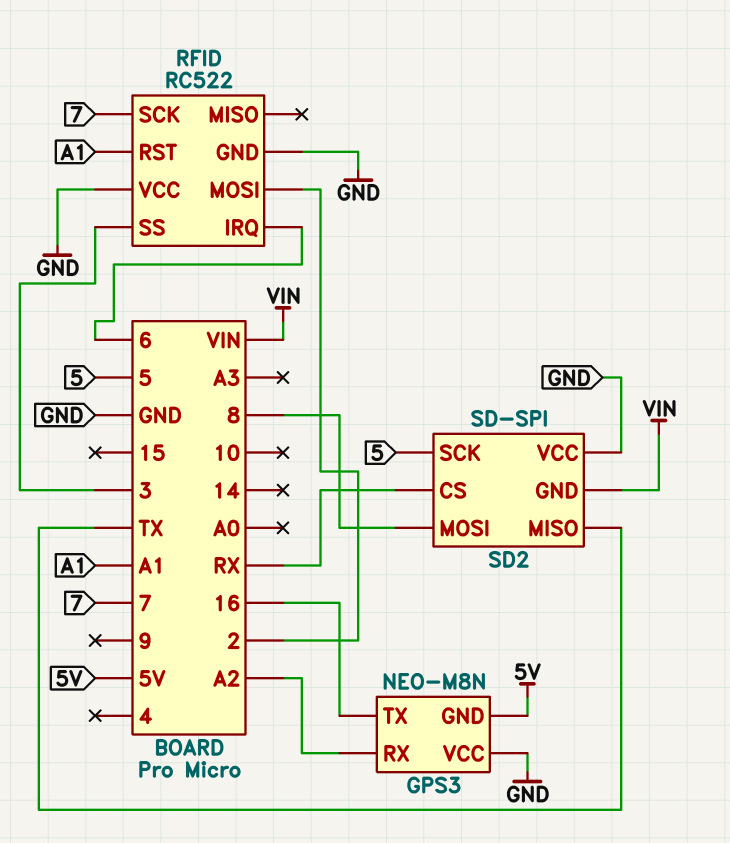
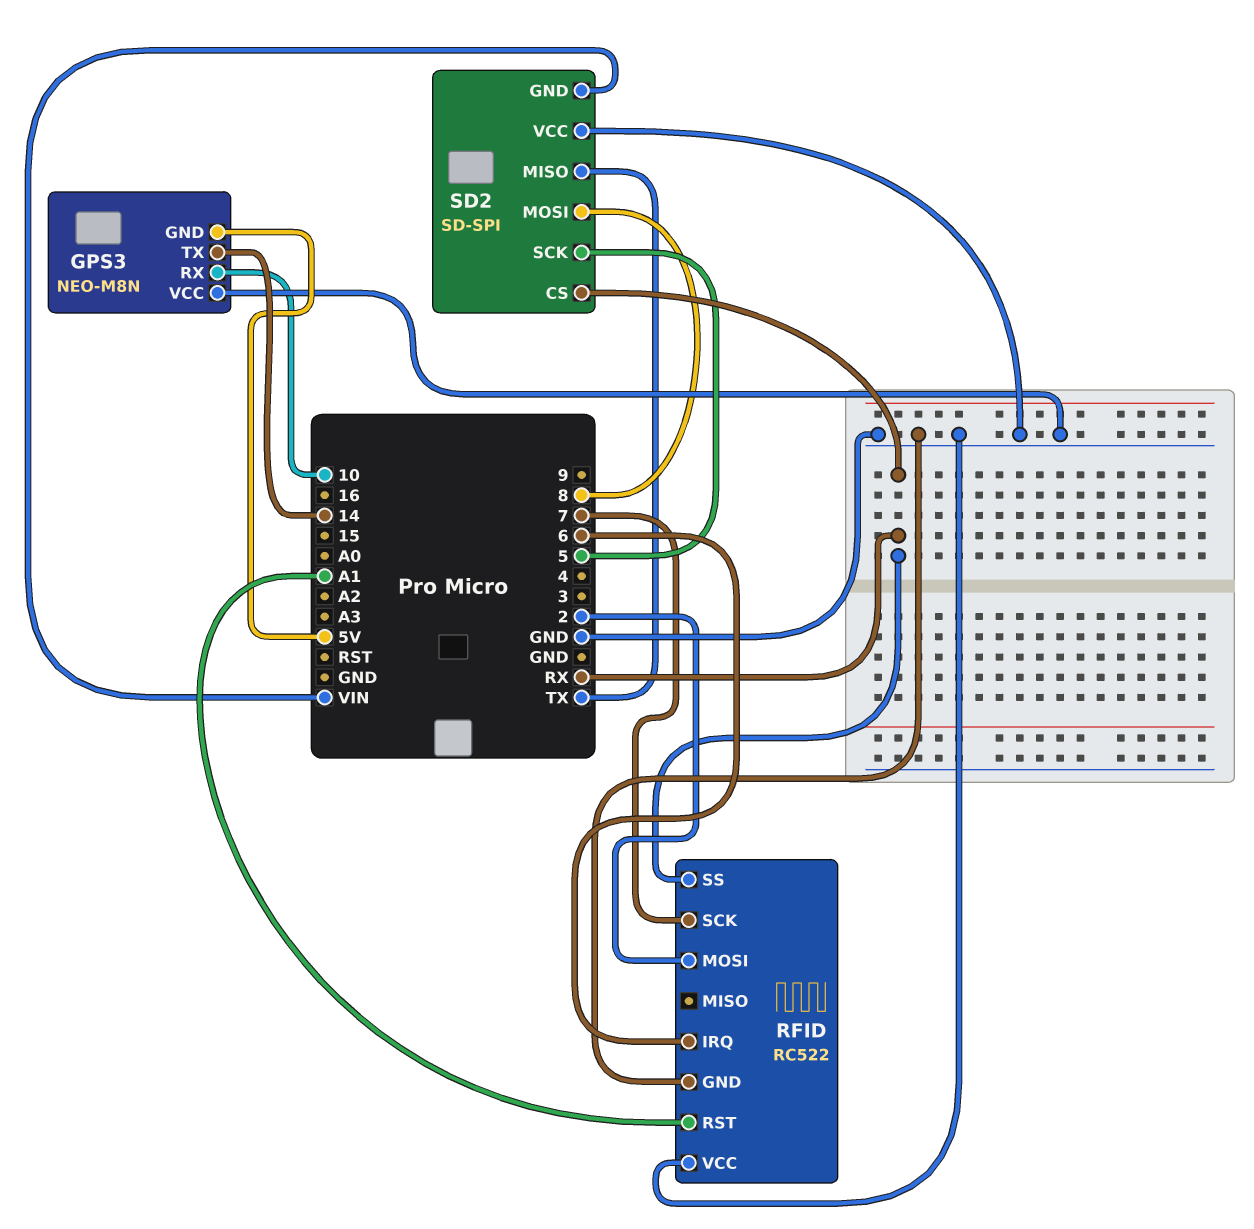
GPS3 pin RX: A2 -> 10
GPS3 pin TX: 16 -> 14
RFID pin SS: 3 -> RX

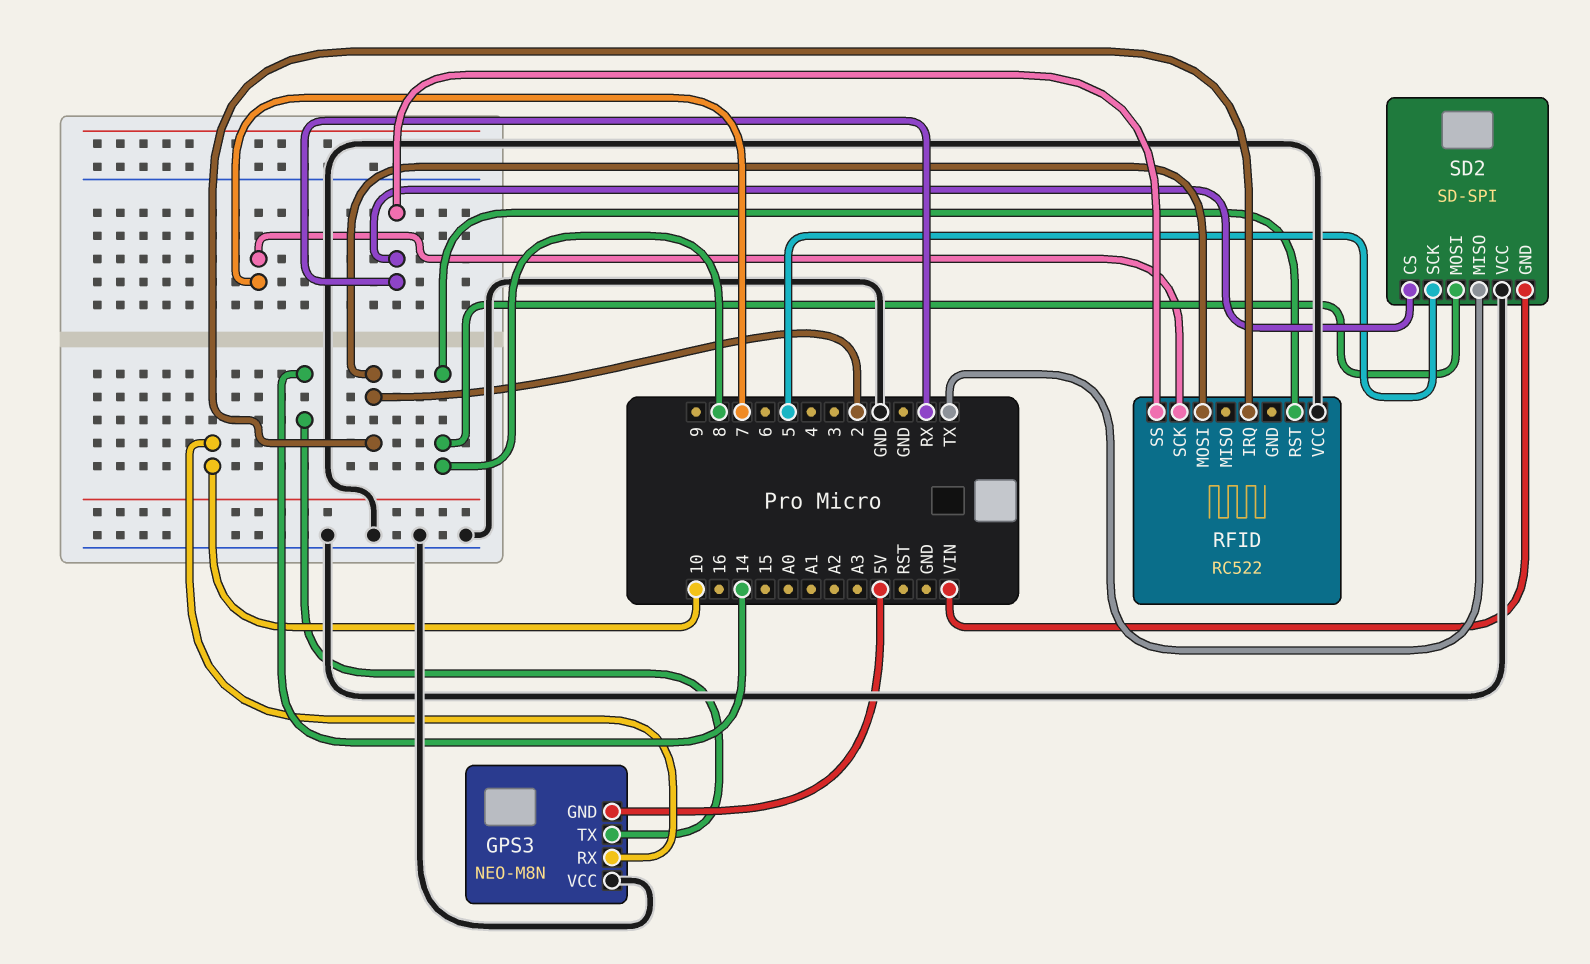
RFID pin GND: GND -> none
RFID pin IRQ: 6 -> 2
RFID pin RST: A1 -> 8

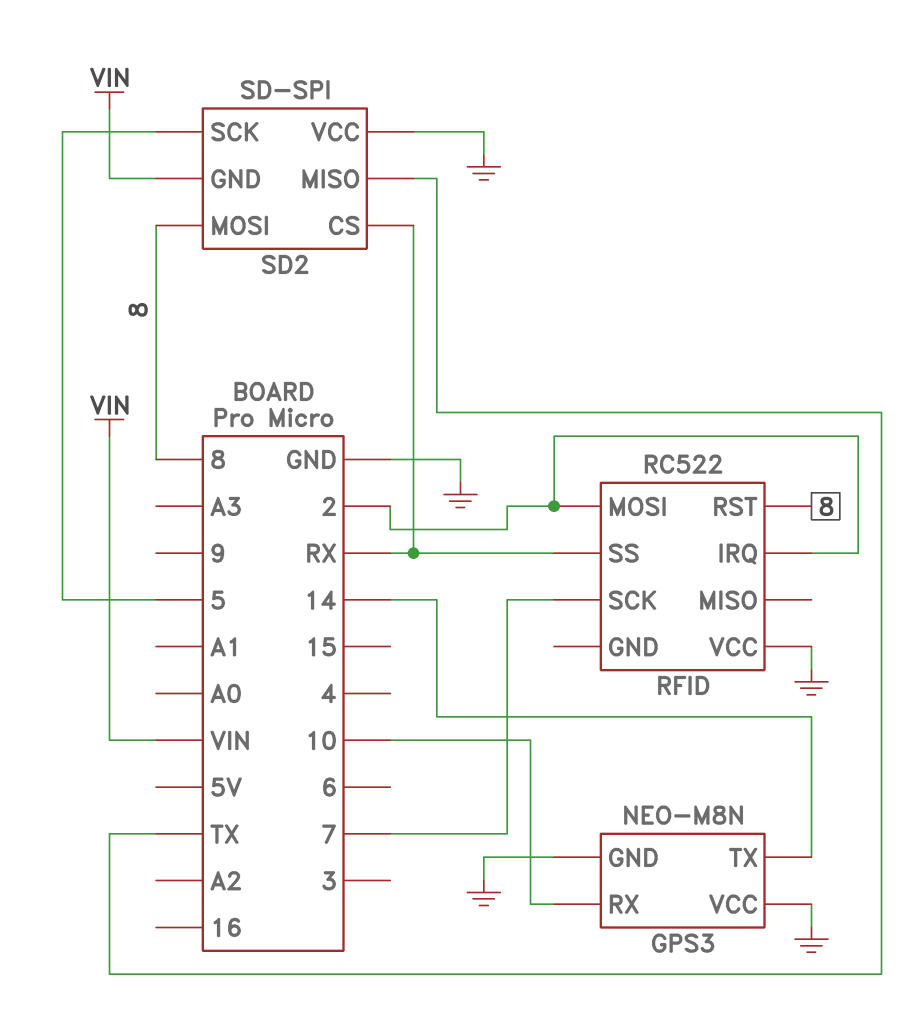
GPS3 pin GND: 5V -> GND

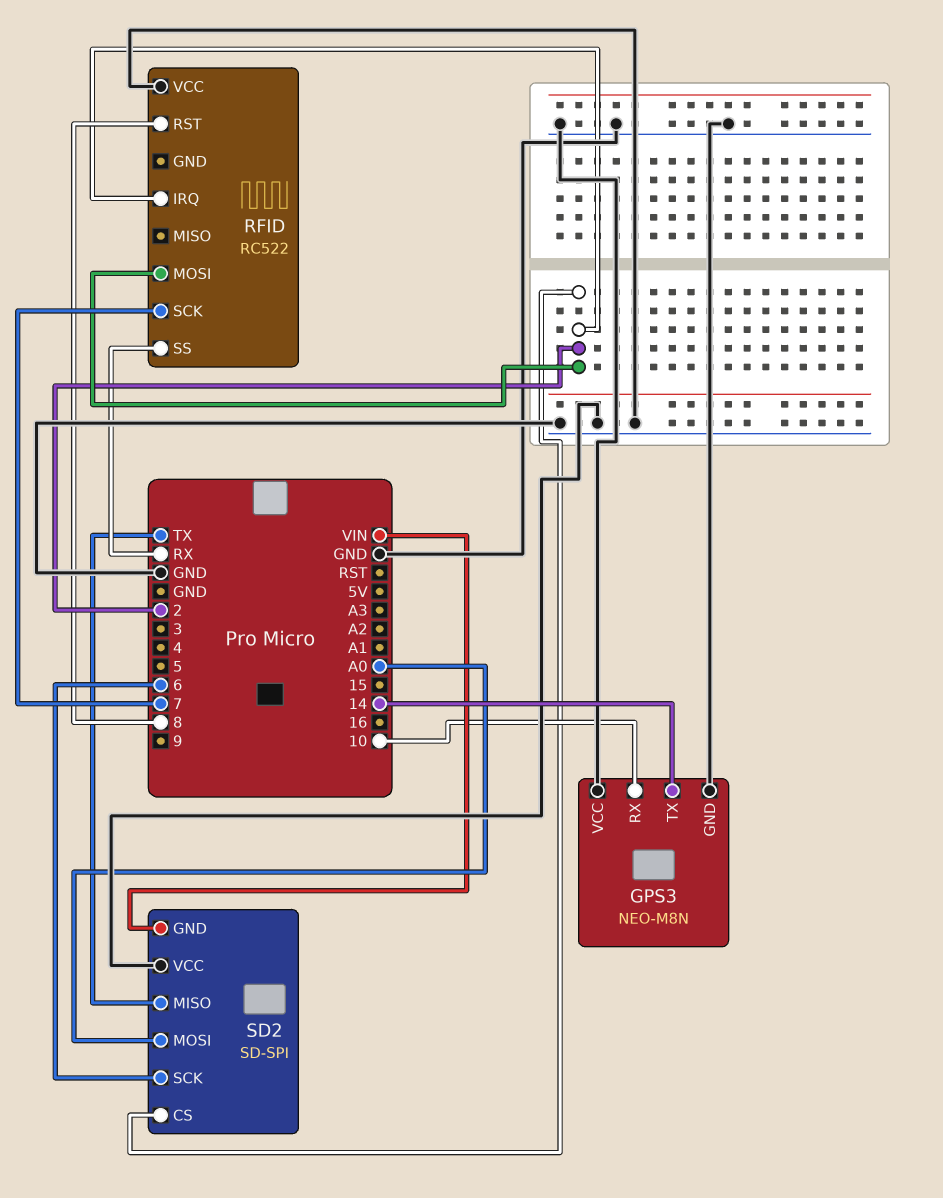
SD2 pin CS: RX -> 2
SD2 pin MOSI: 8 -> A0
SD2 pin SCK: 5 -> 6

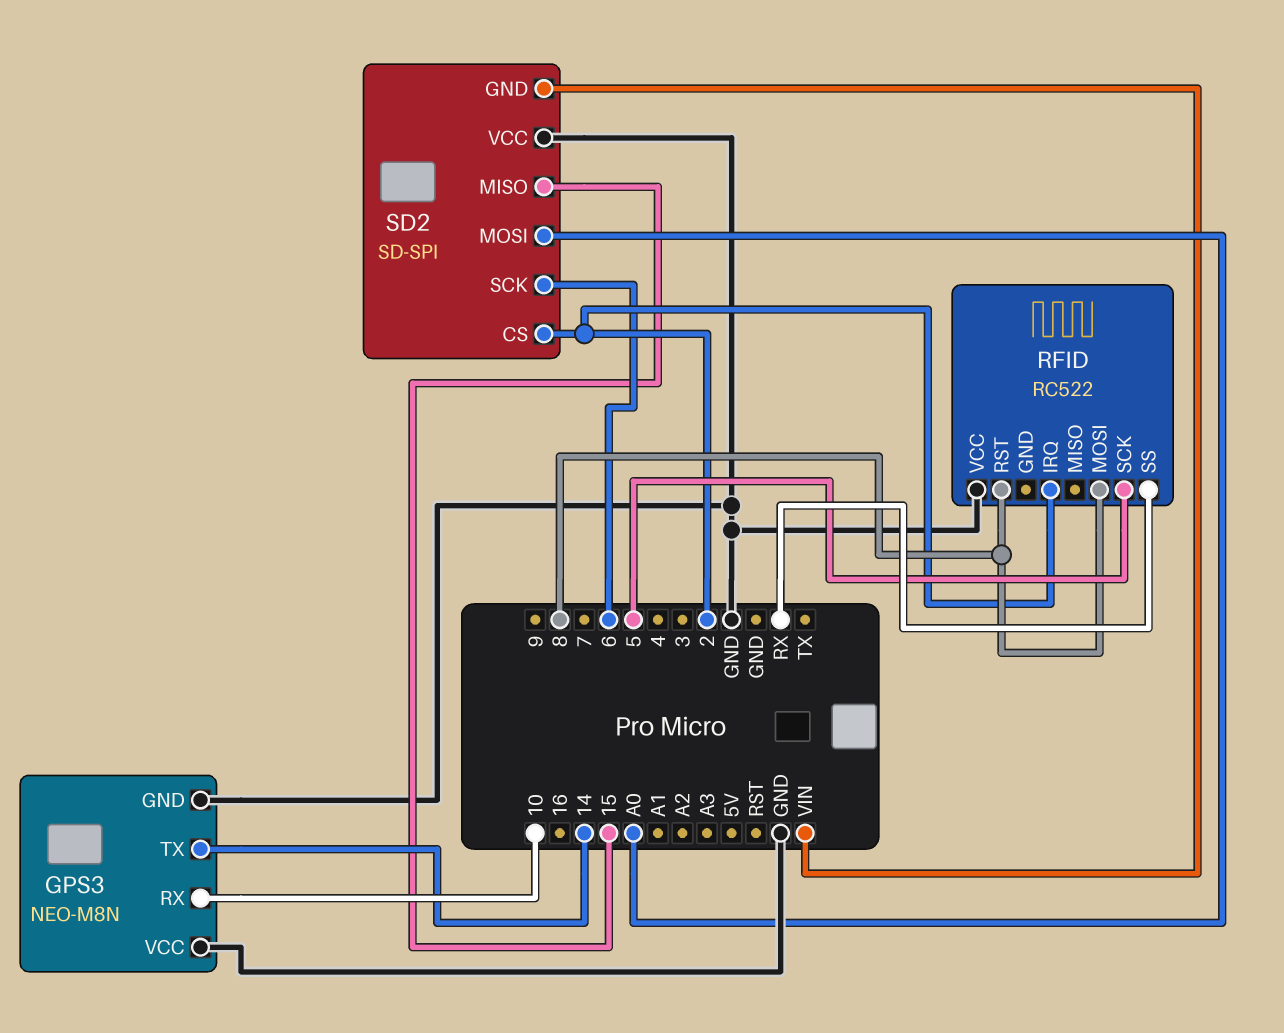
RFID pin MOSI: 2 -> 8
RFID pin SCK: 7 -> 5
SD2 pin MISO: TX -> 15

